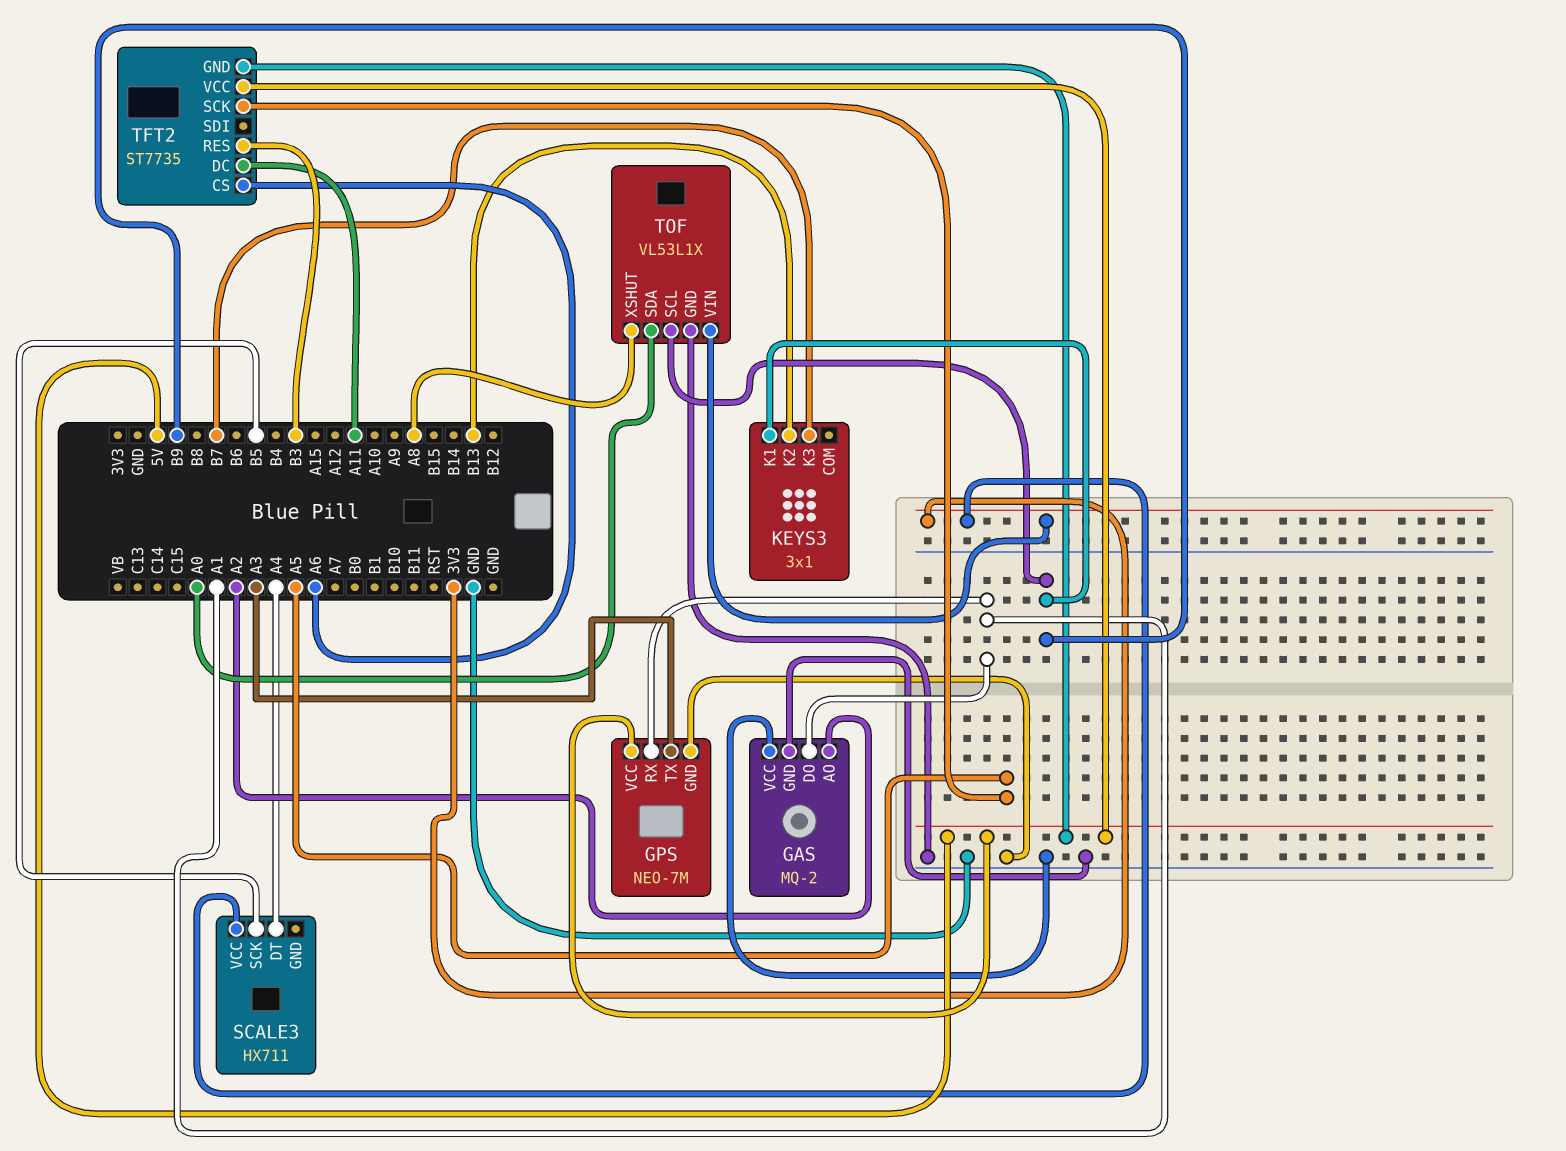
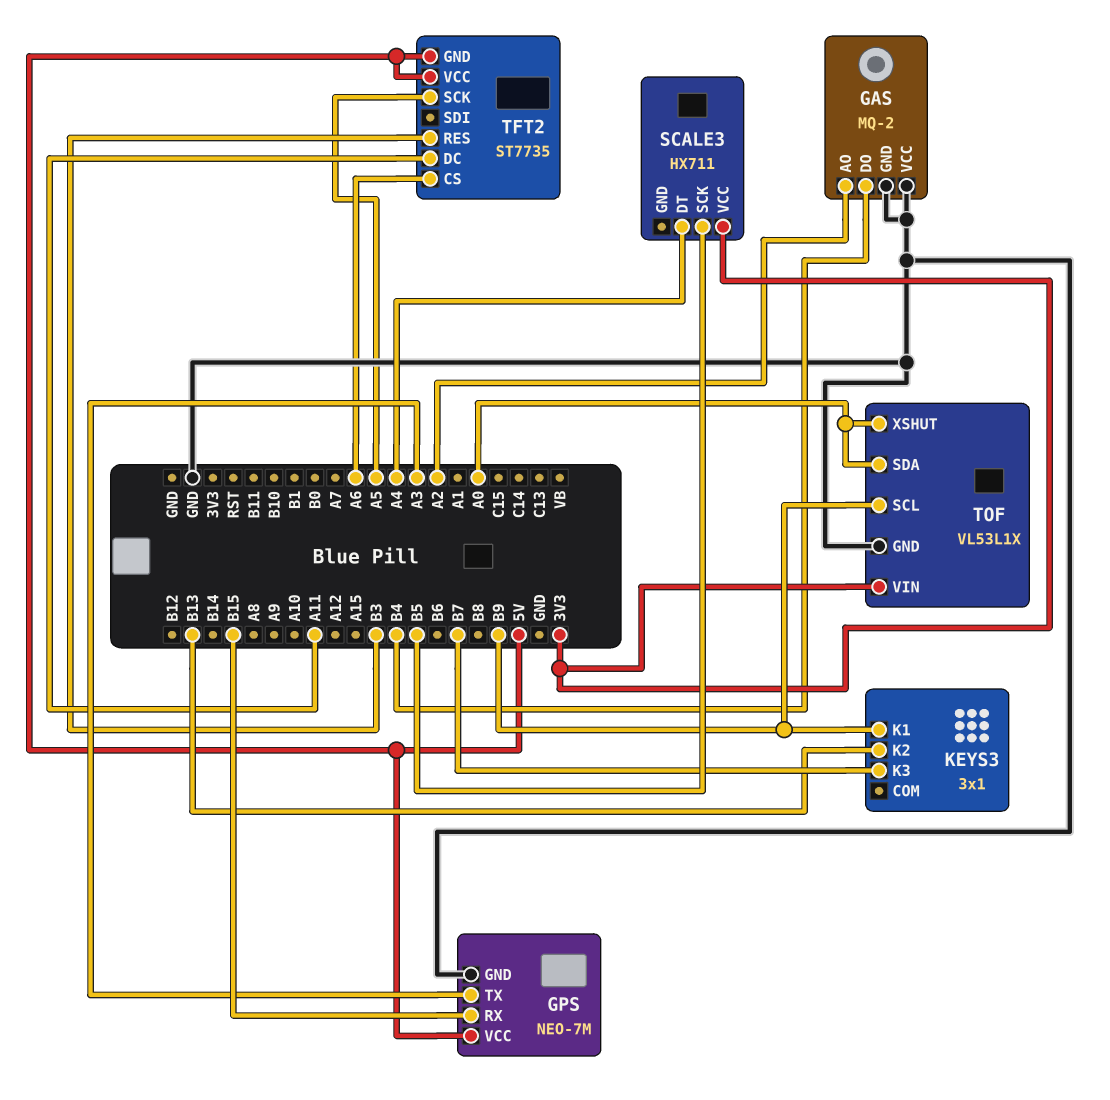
GAS pin DO: A1 -> B4
GPS pin RX: A1 -> B15
TOF pin XSHUT: A8 -> A0

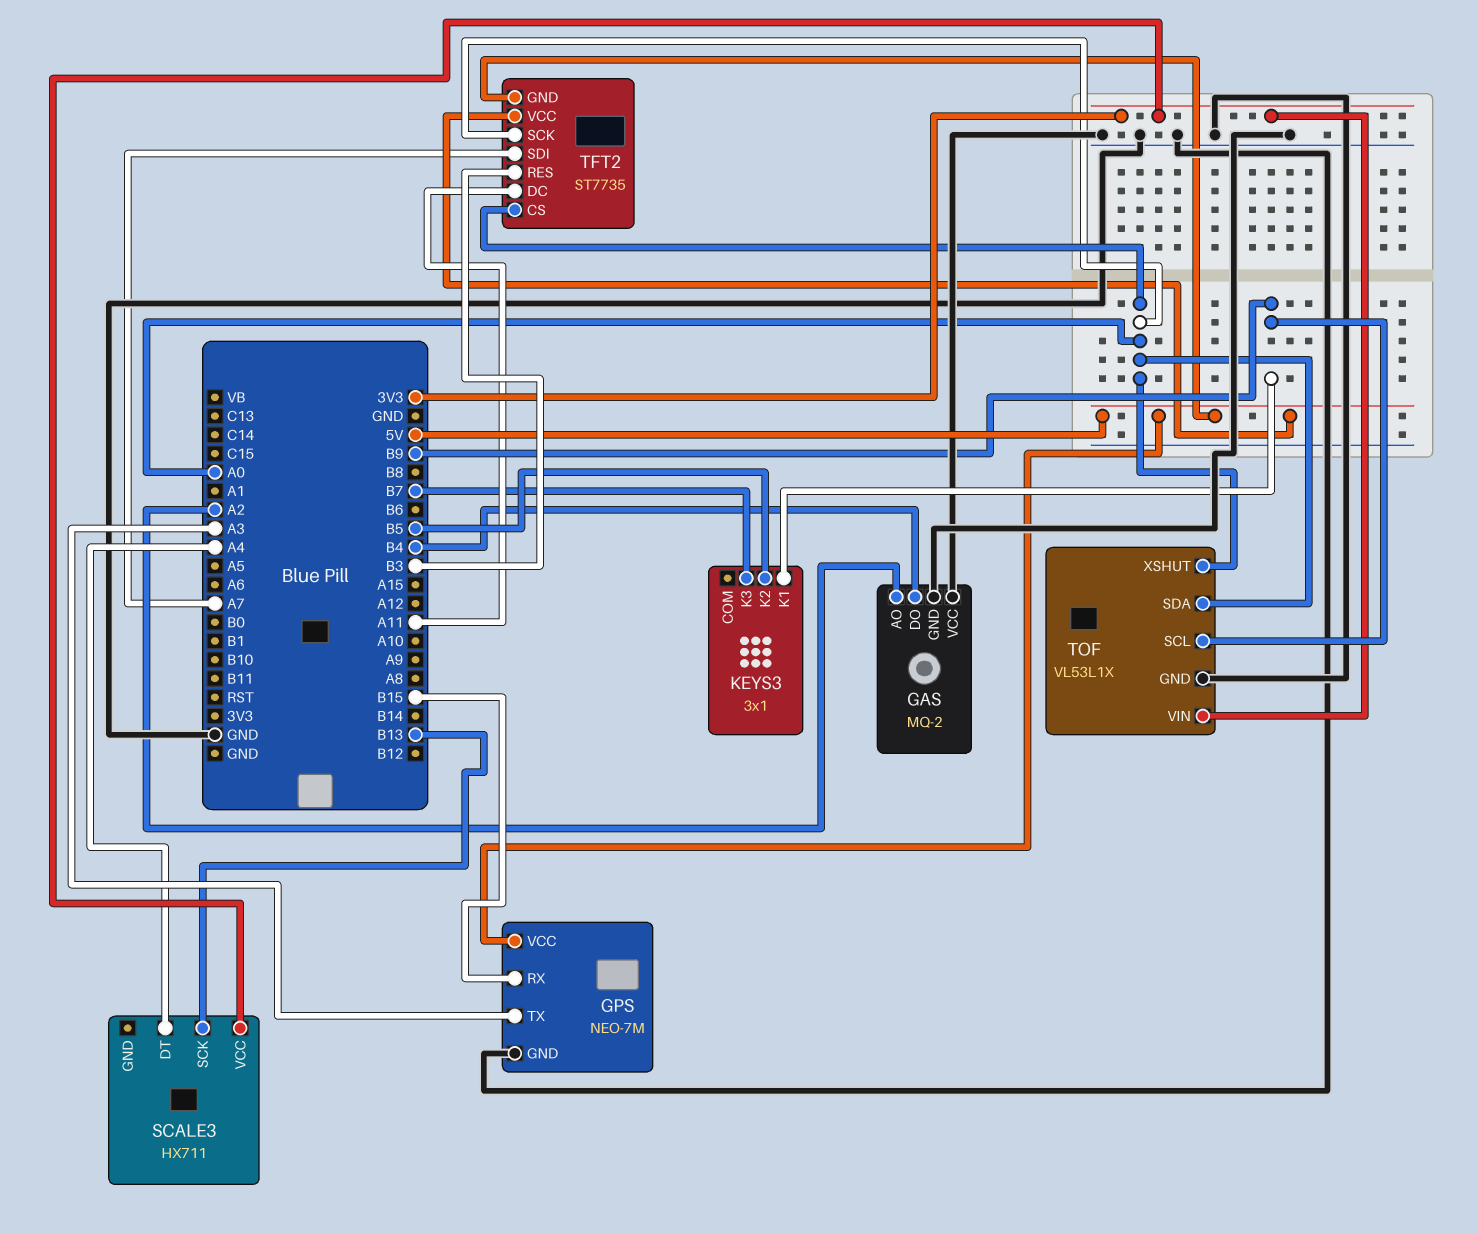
KEYS3 pin K2: B13 -> B5
SCALE3 pin SCK: B5 -> B13
TFT2 pin CS: A6 -> A0
TFT2 pin SCK: A5 -> A0
TFT2 pin SDI: none -> A7

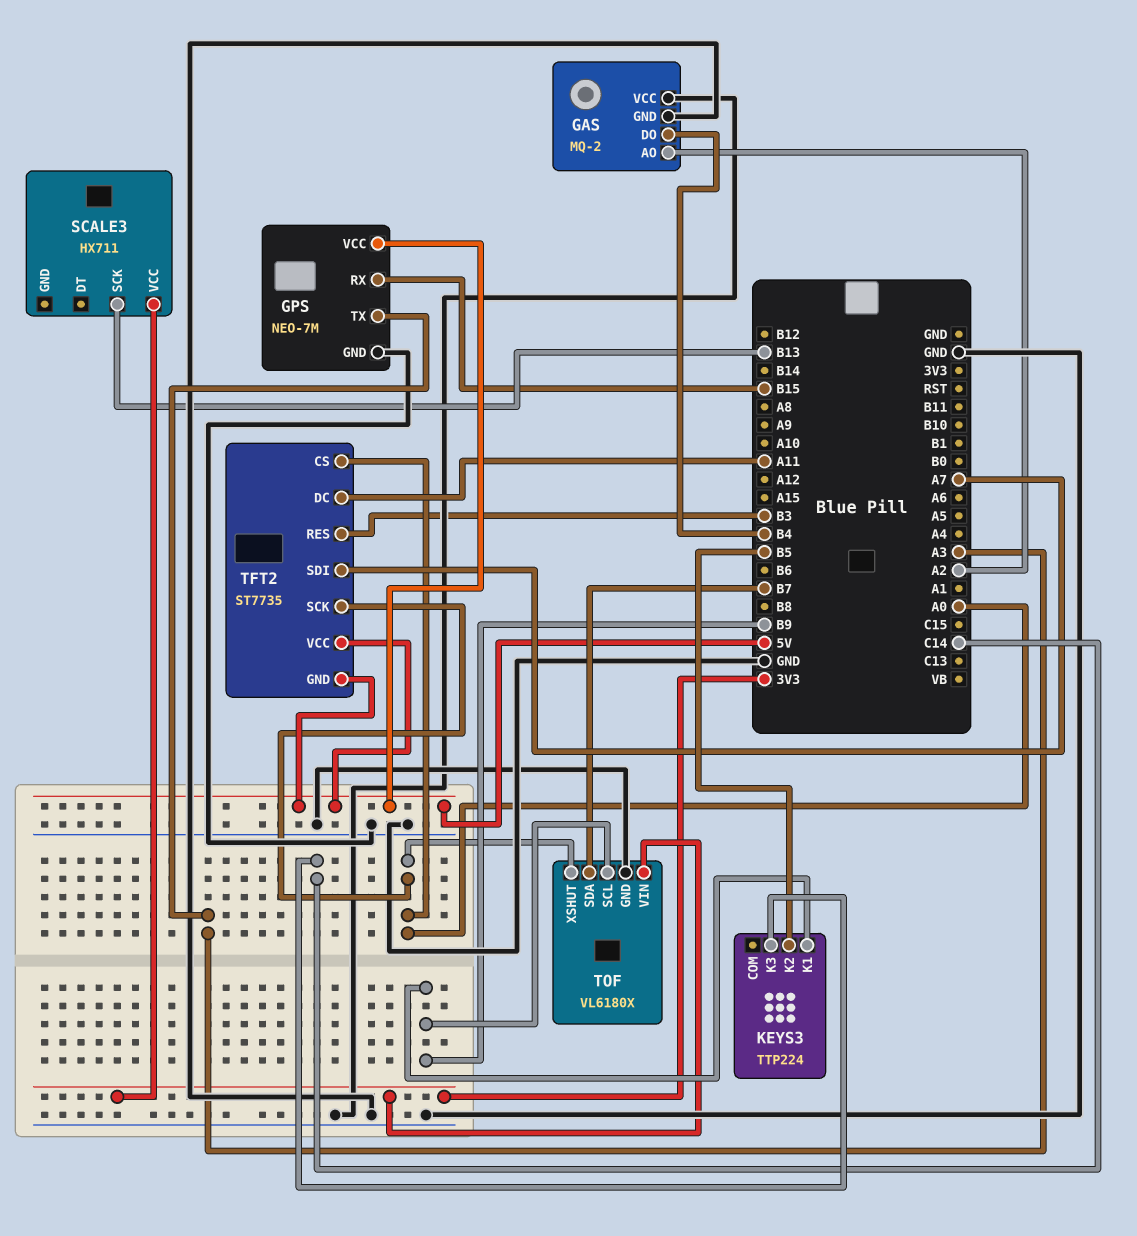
KEYS3: 3x1 -> TTP224
KEYS3 pin K3: B7 -> C14
SCALE3 pin DT: A4 -> none
TOF: VL53L1X -> VL6180X
TOF pin SDA: A0 -> B7

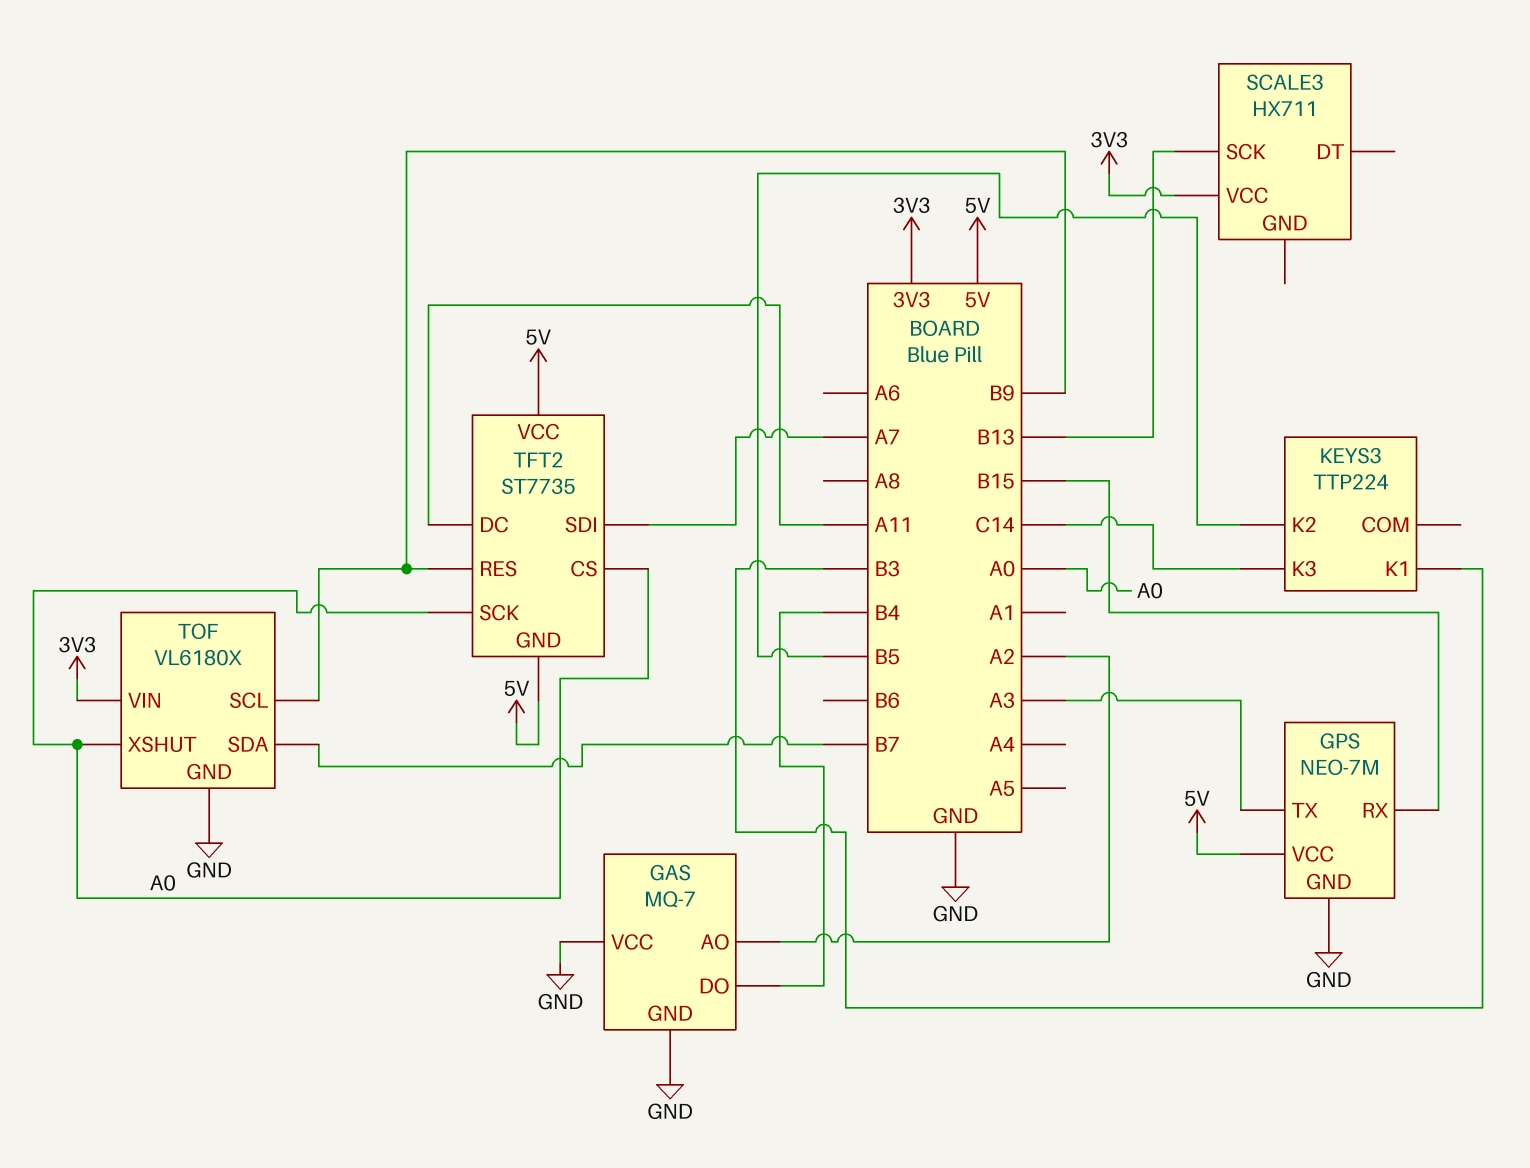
GAS: MQ-2 -> MQ-7
KEYS3 pin K1: B9 -> B3
TFT2 pin RES: B3 -> B9

